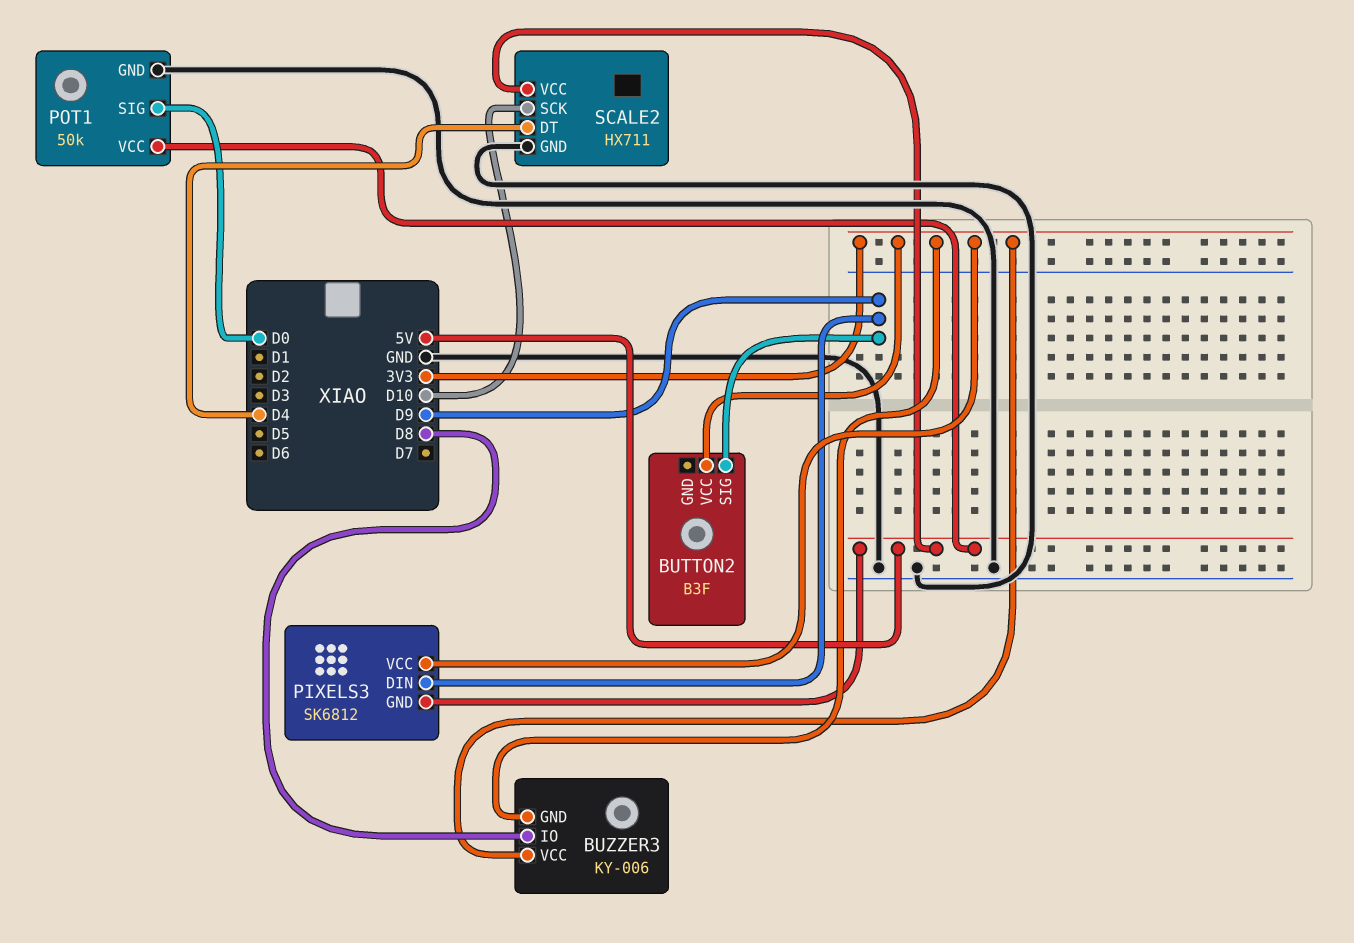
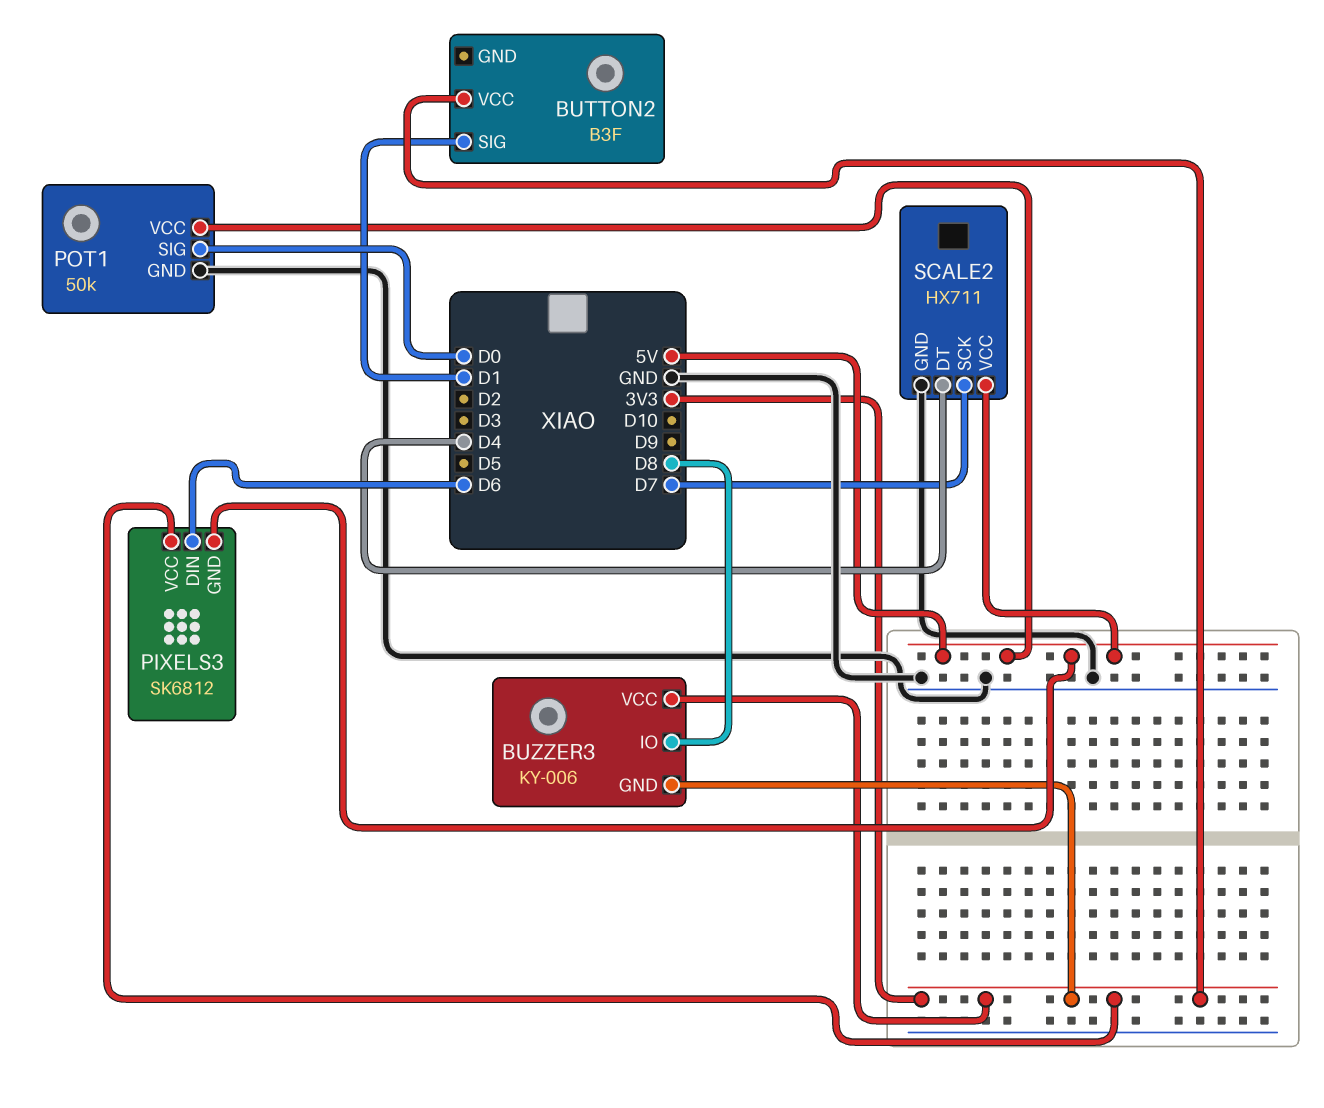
BUTTON2 pin SIG: D9 -> D1
PIXELS3 pin DIN: D9 -> D6
SCALE2 pin SCK: D10 -> D7

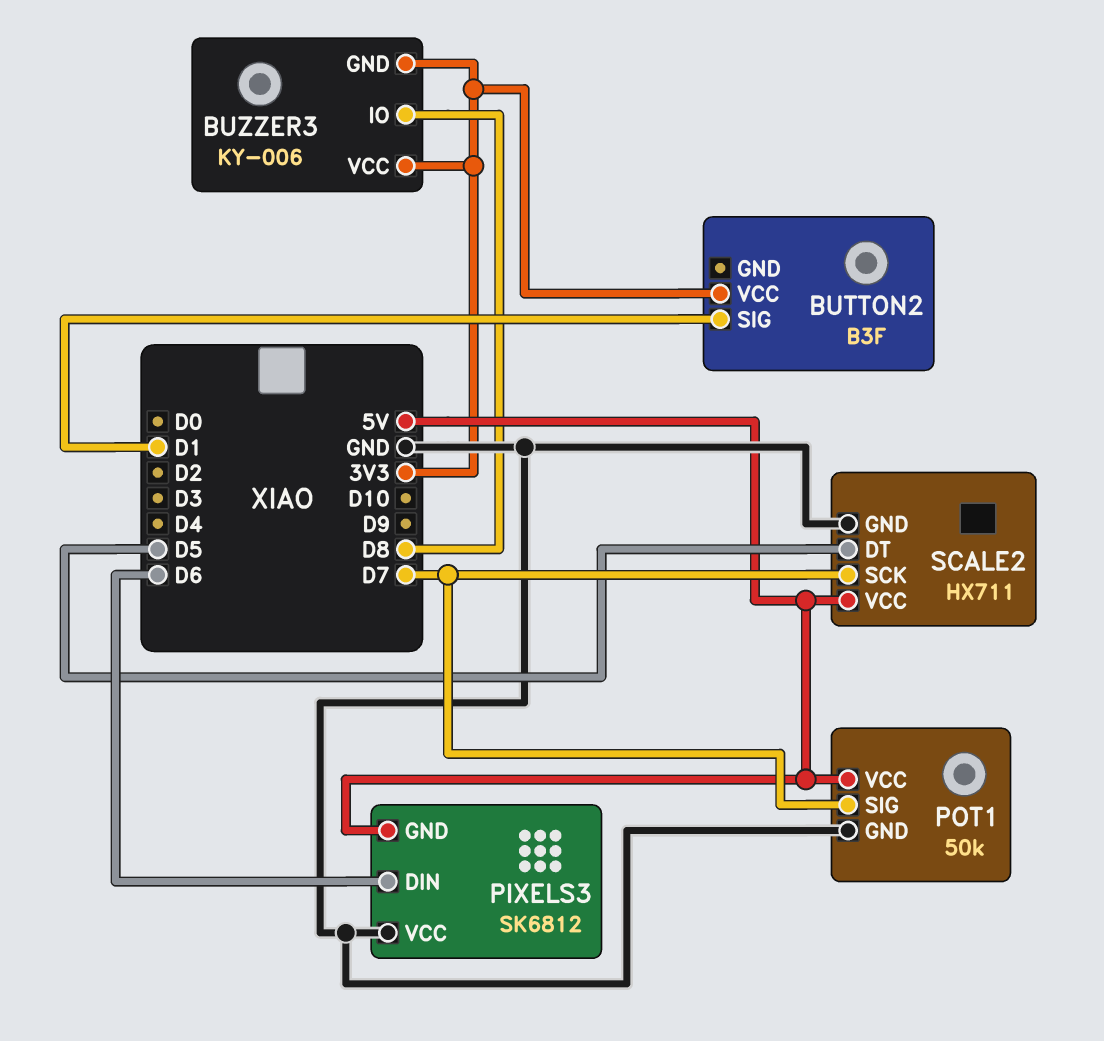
PIXELS3 pin VCC: 3V3 -> GND
POT1 pin SIG: D0 -> D7
SCALE2 pin DT: D4 -> D5

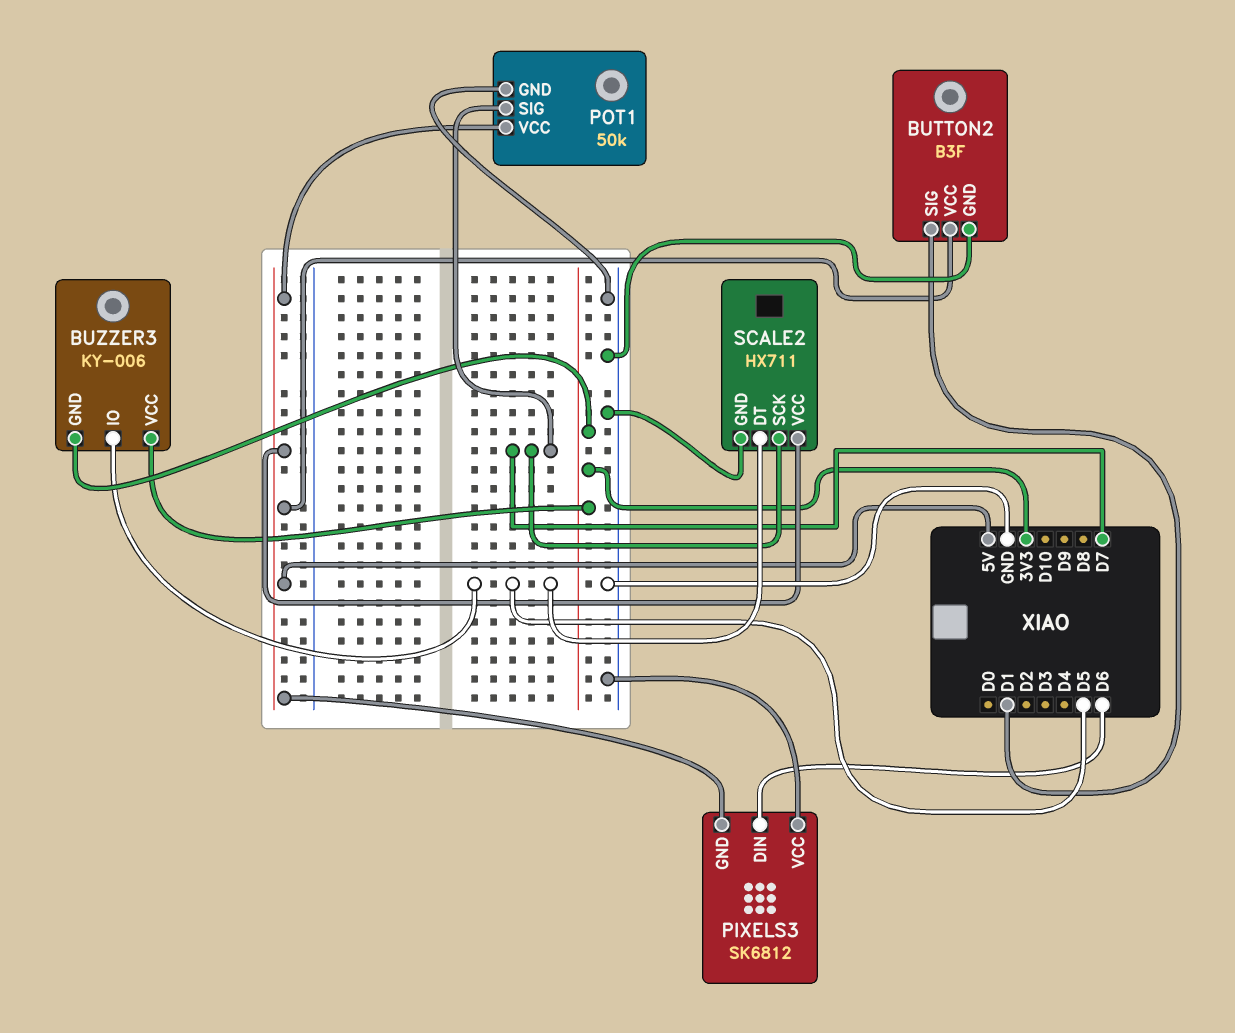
BUTTON2 pin GND: none -> GND
BUTTON2 pin VCC: 3V3 -> 5V
BUZZER3 pin IO: D8 -> D5

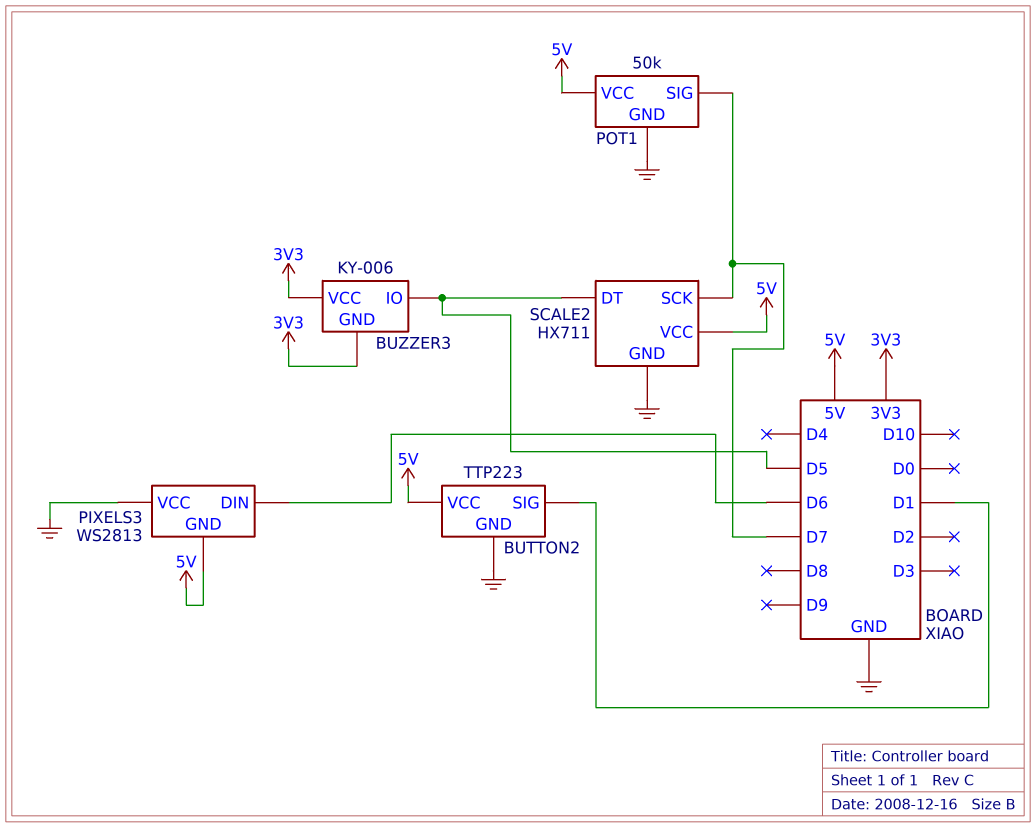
BUTTON2: B3F -> TTP223
PIXELS3: SK6812 -> WS2813

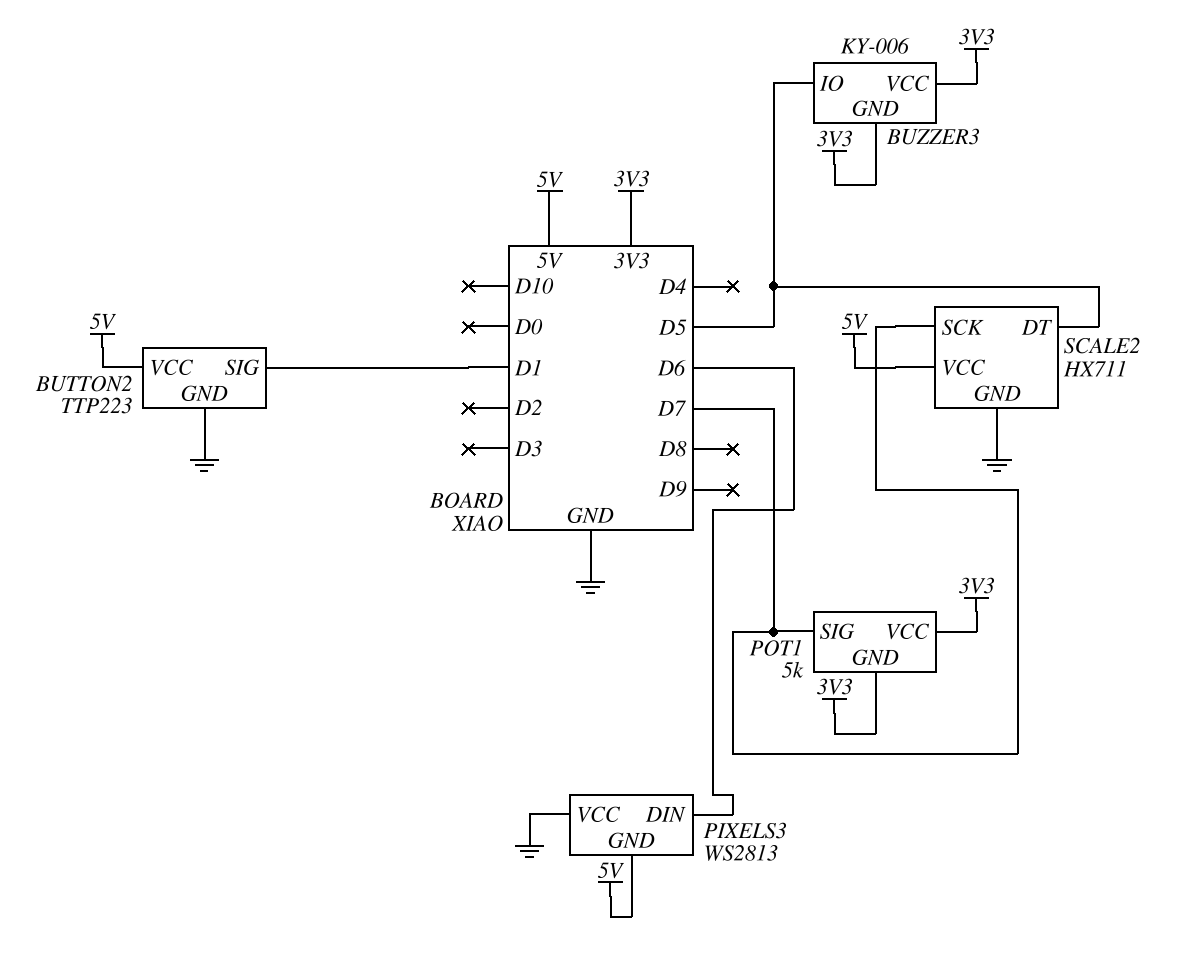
POT1: 50k -> 5k
POT1 pin GND: GND -> 3V3
POT1 pin VCC: 5V -> 3V3

